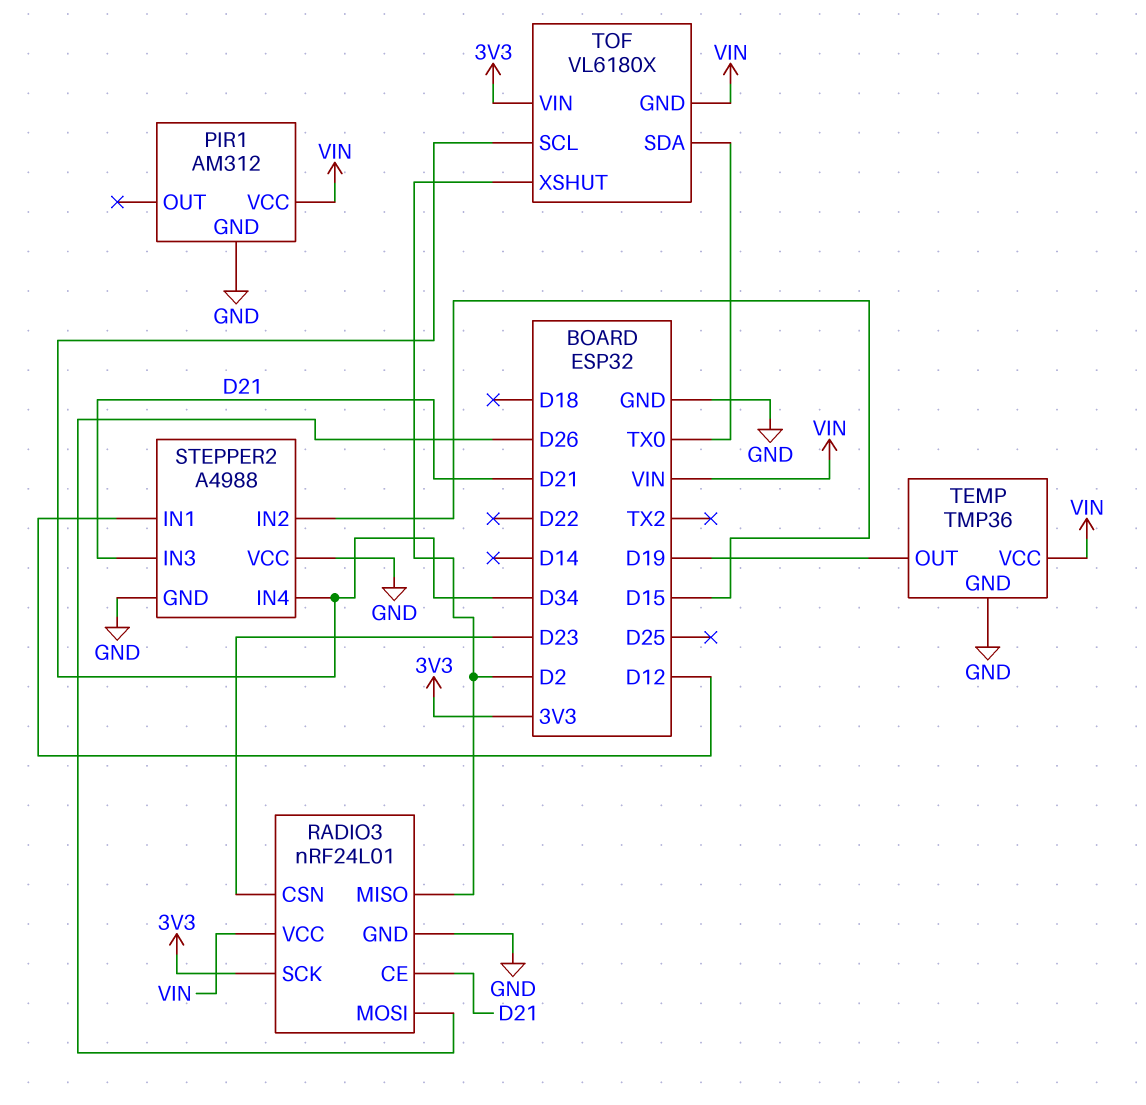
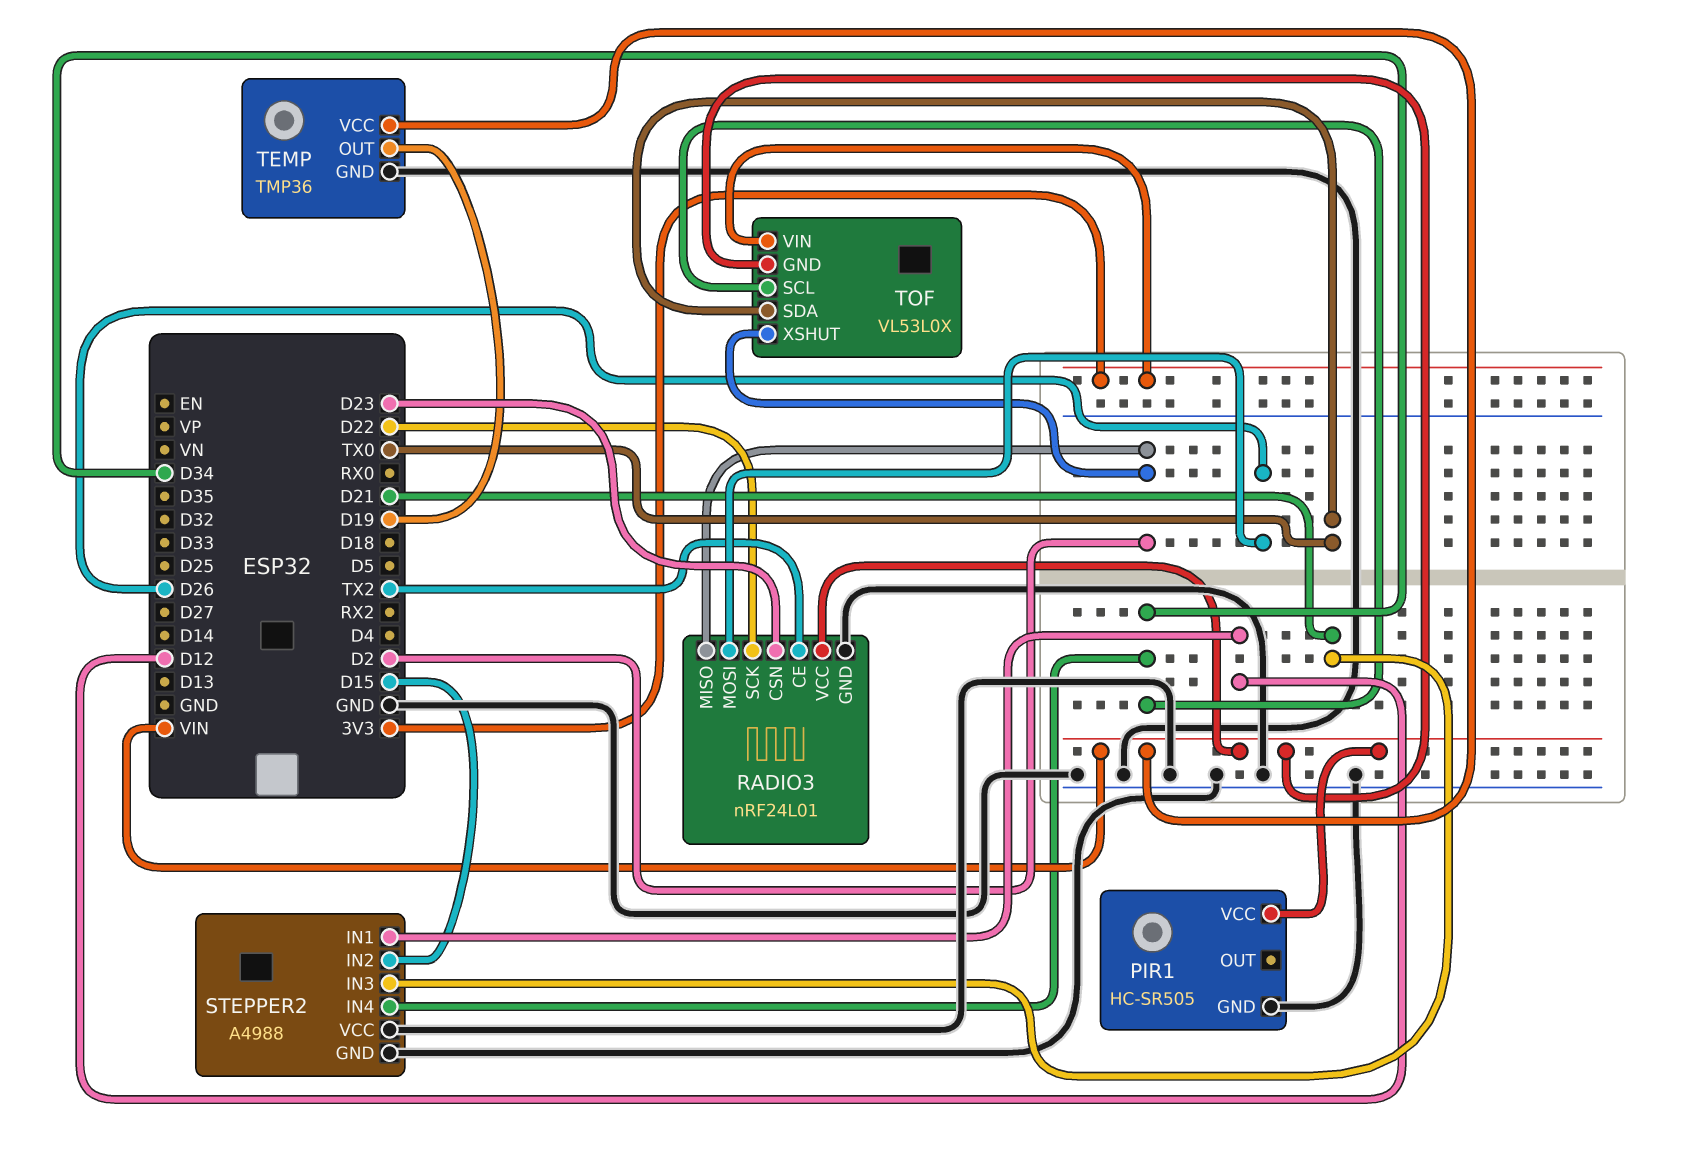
PIR1: AM312 -> HC-SR505
RADIO3 pin CE: D21 -> TX2
RADIO3 pin SCK: 3V3 -> D22
TOF: VL6180X -> VL53L0X

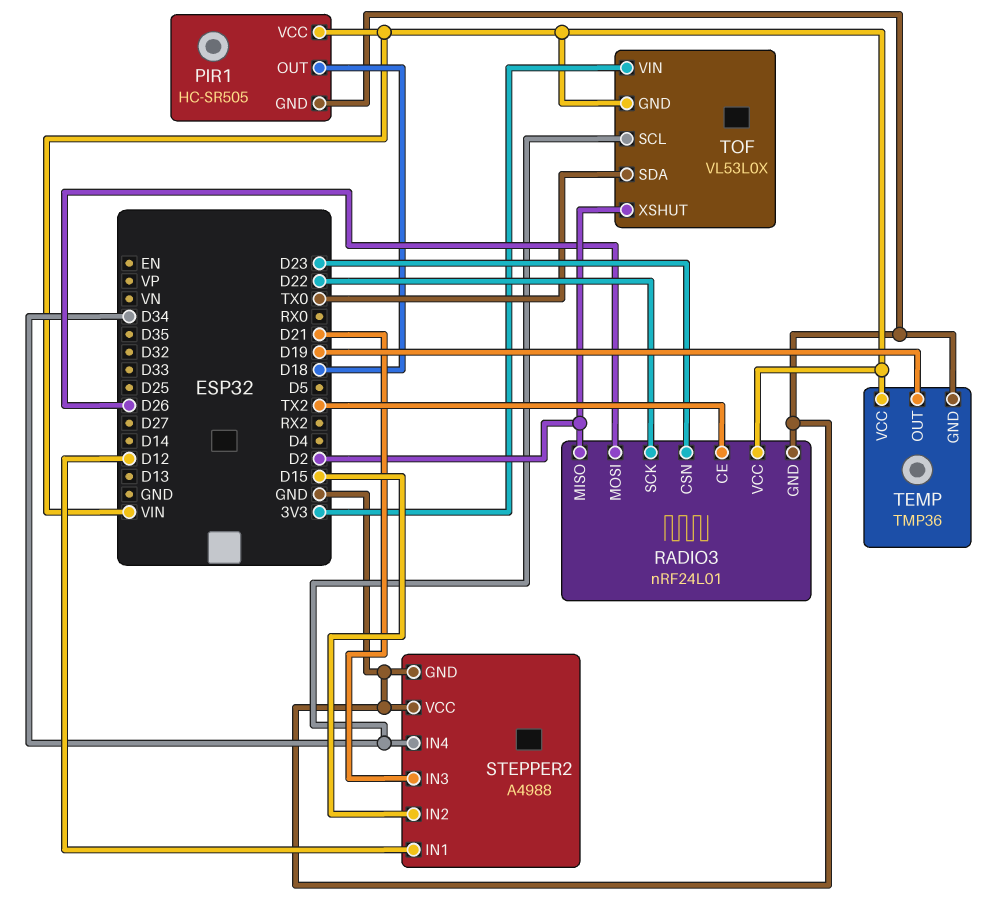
PIR1 pin OUT: none -> D18

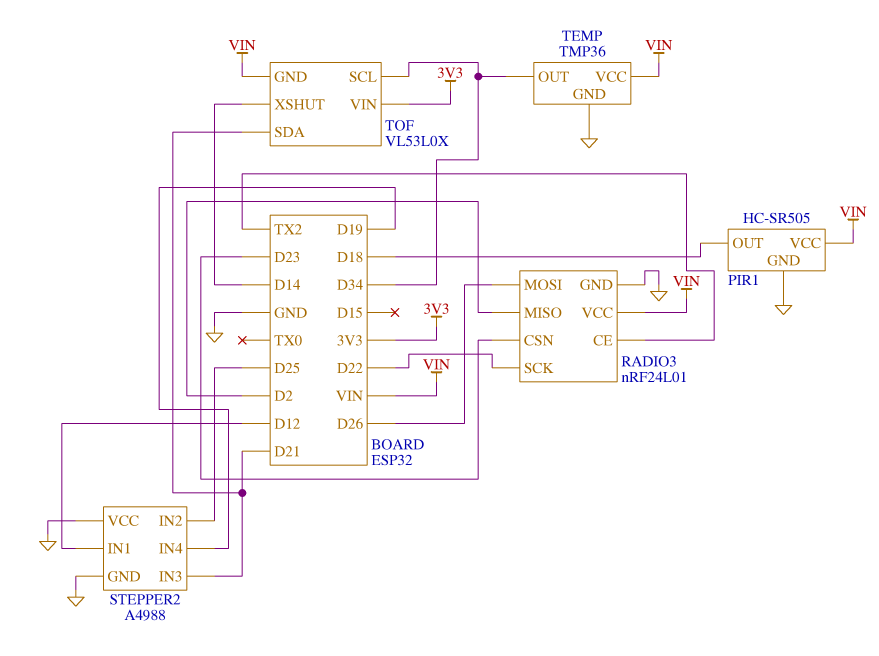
STEPPER2 pin IN2: D15 -> D25
STEPPER2 pin IN4: D34 -> D19
TEMP pin OUT: D19 -> D34
TOF pin SDA: TX0 -> D21
TOF pin XSHUT: D2 -> D14

